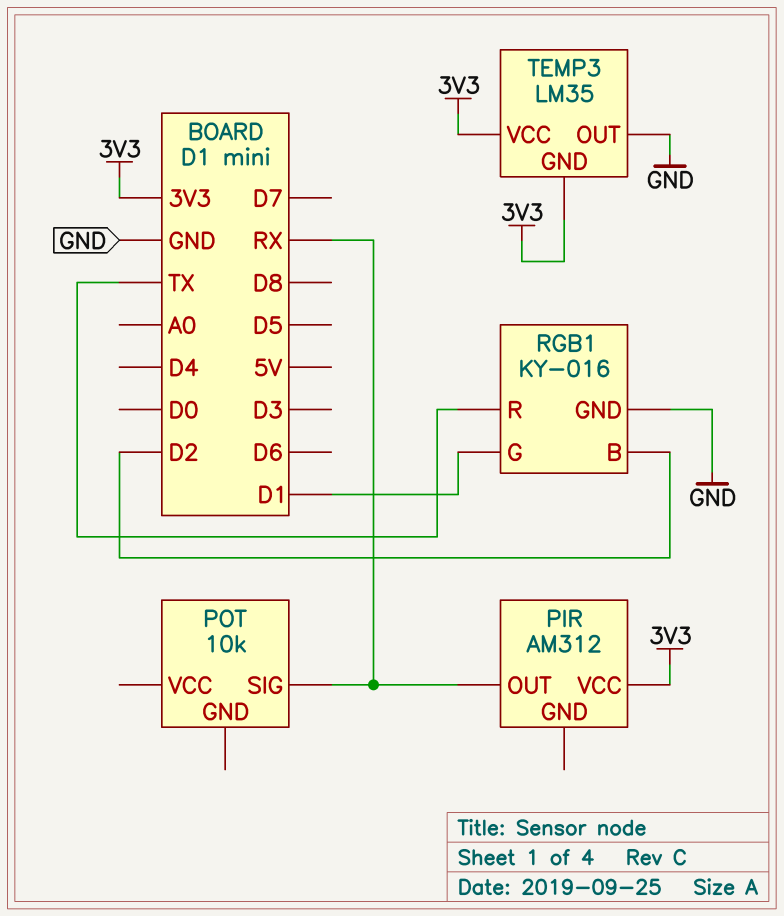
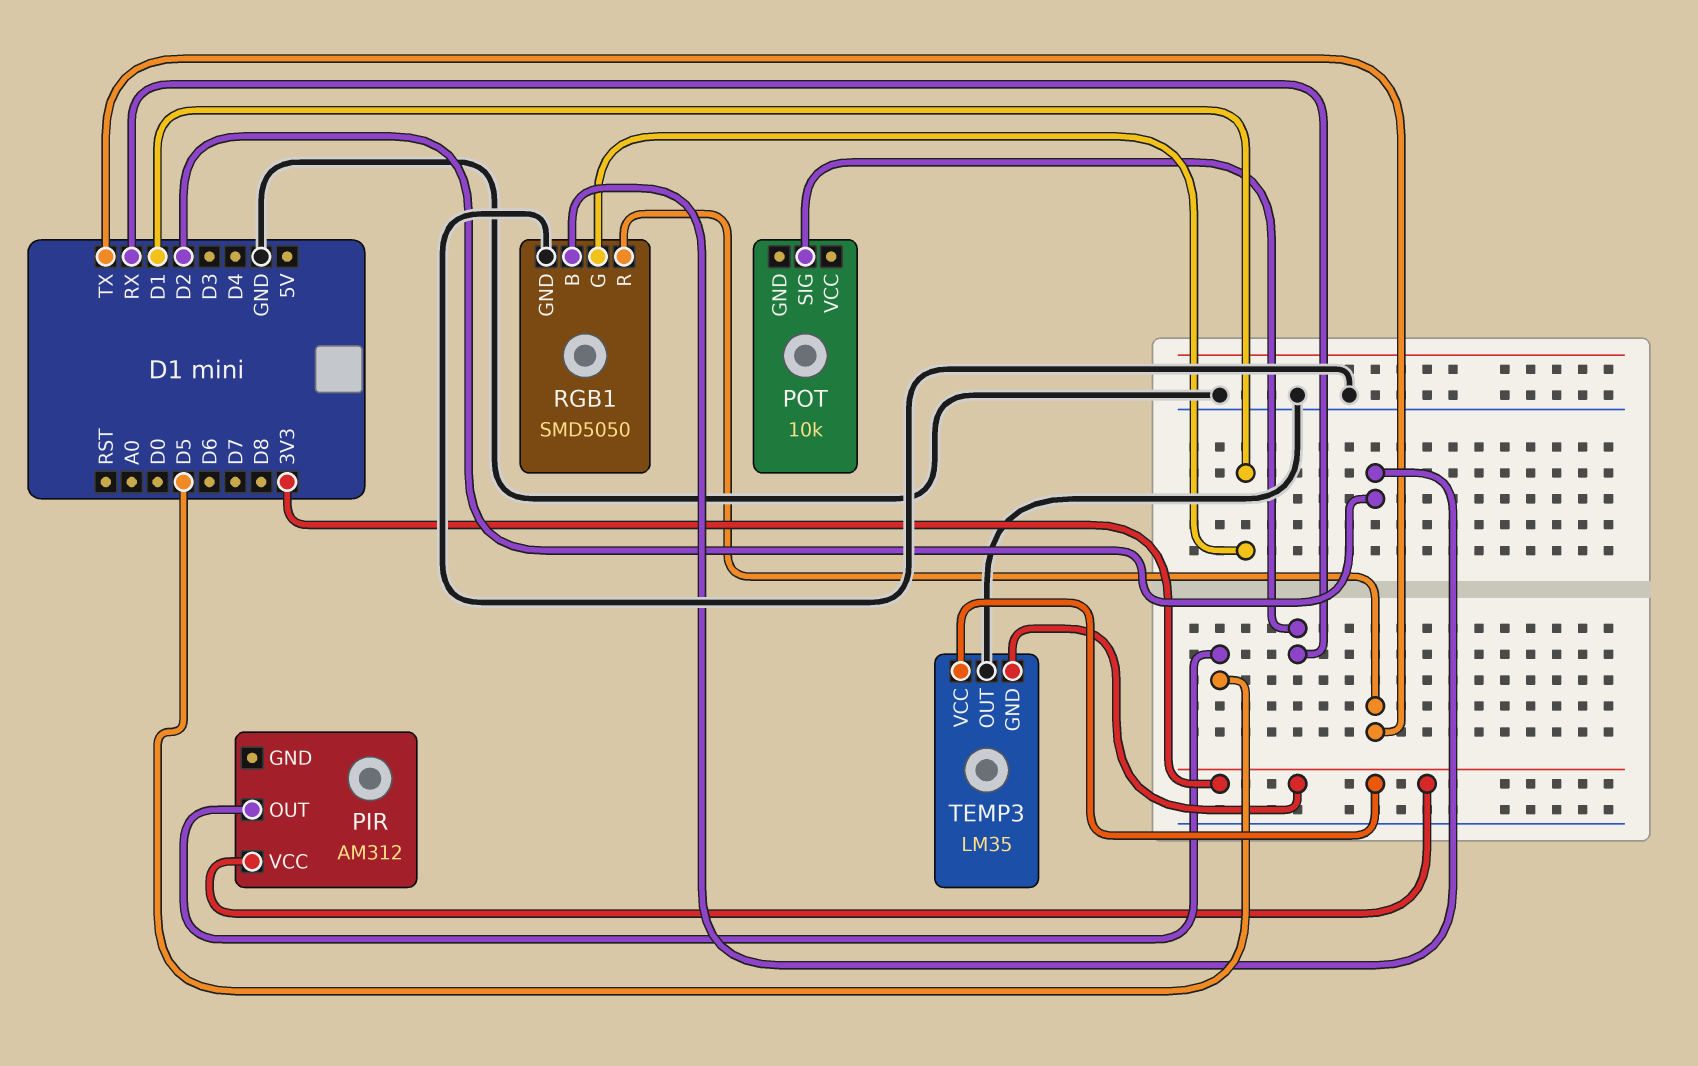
PIR pin OUT: RX -> D5
RGB1: KY-016 -> SMD5050

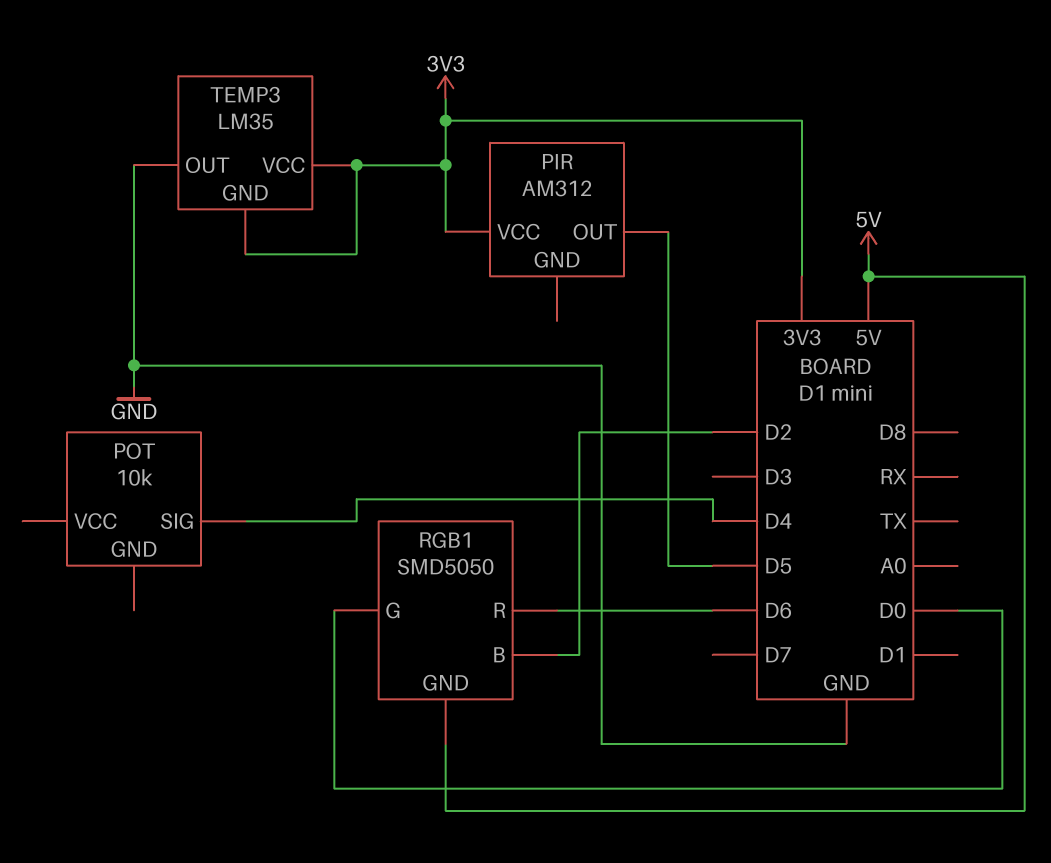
POT pin SIG: RX -> D4
RGB1 pin G: D1 -> D0
RGB1 pin GND: GND -> 5V
RGB1 pin R: TX -> D6

